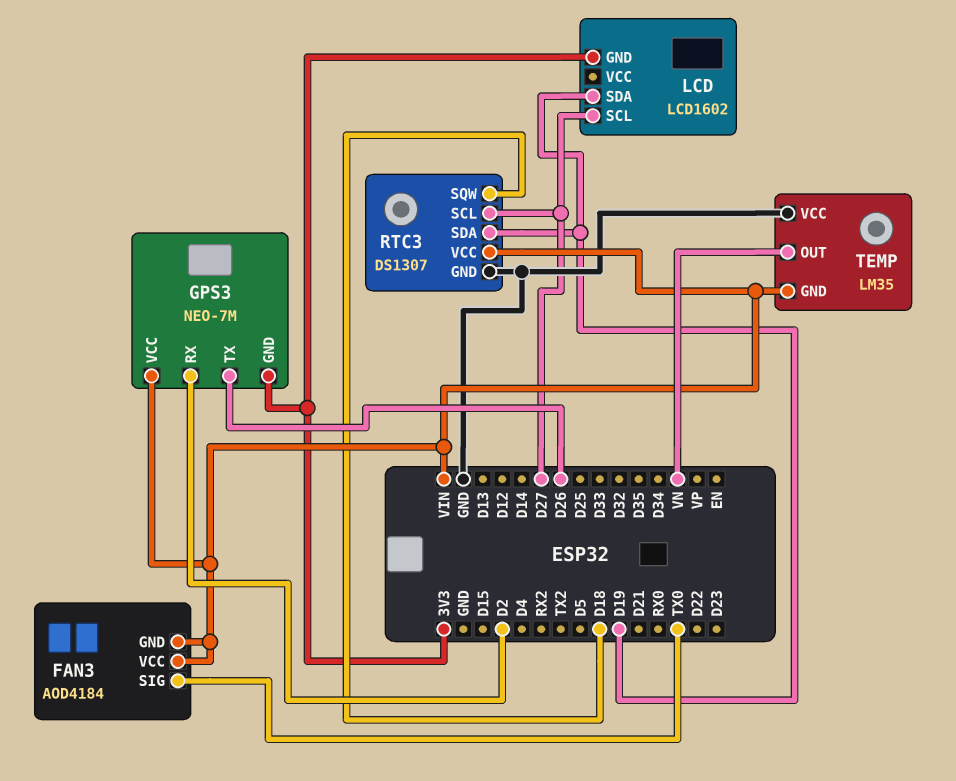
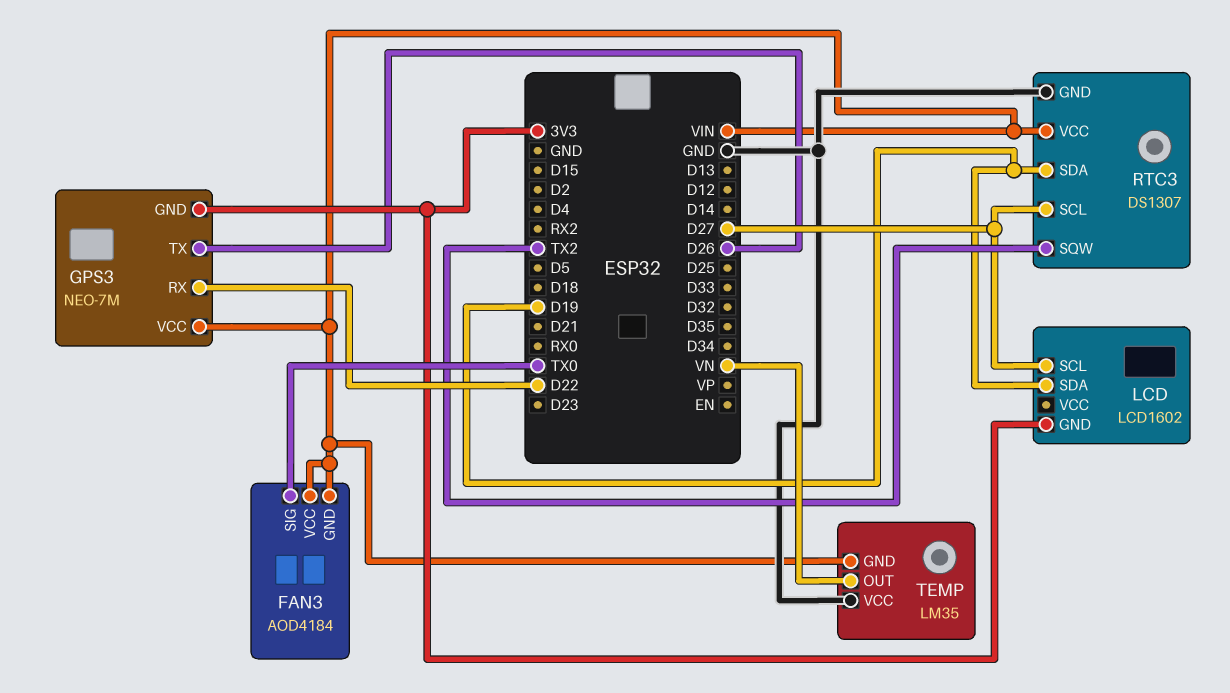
GPS3 pin RX: D2 -> D22
RTC3 pin SQW: D18 -> TX2

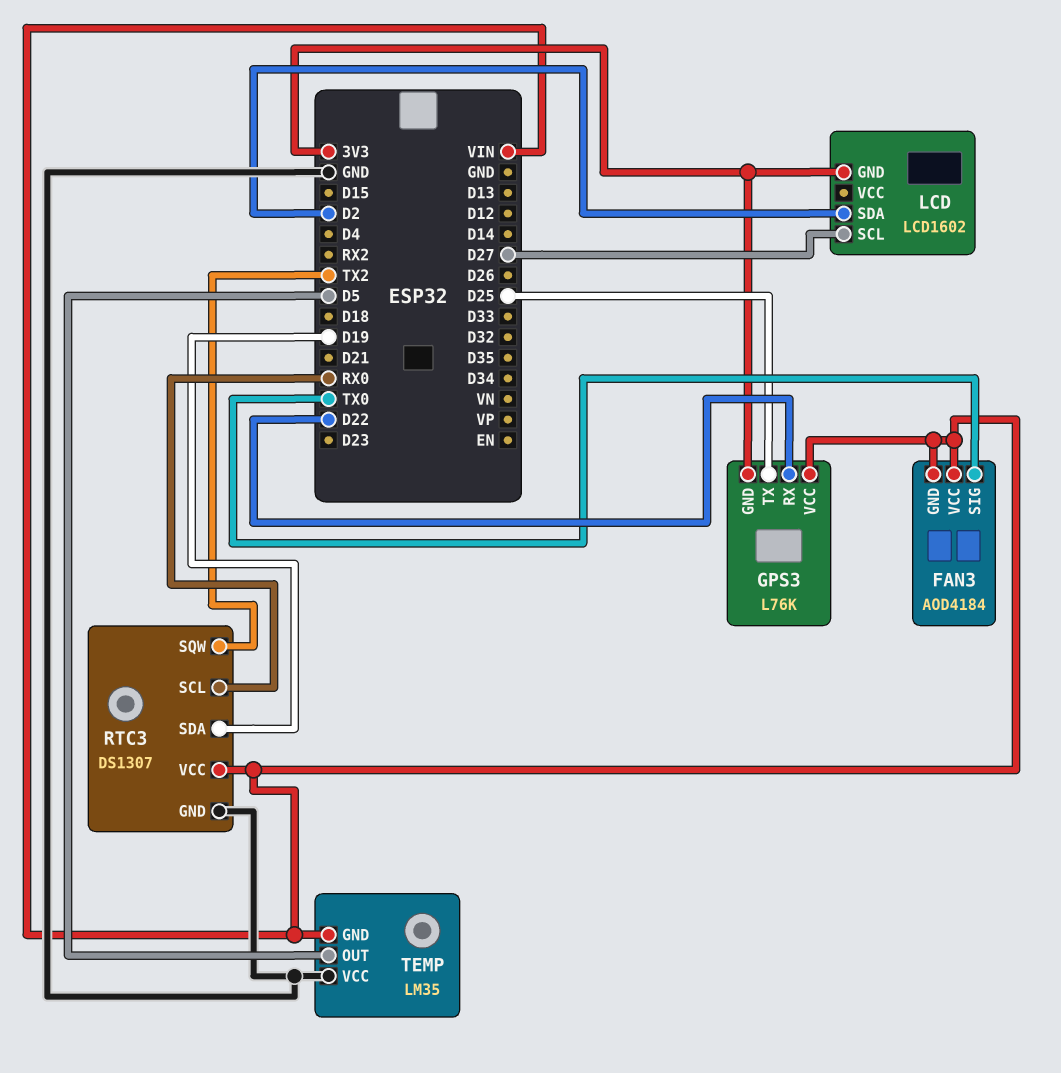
GPS3: NEO-7M -> L76K
GPS3 pin TX: D26 -> D25
LCD pin SDA: D19 -> D2
RTC3 pin SCL: D27 -> RX0
TEMP pin OUT: VN -> D5

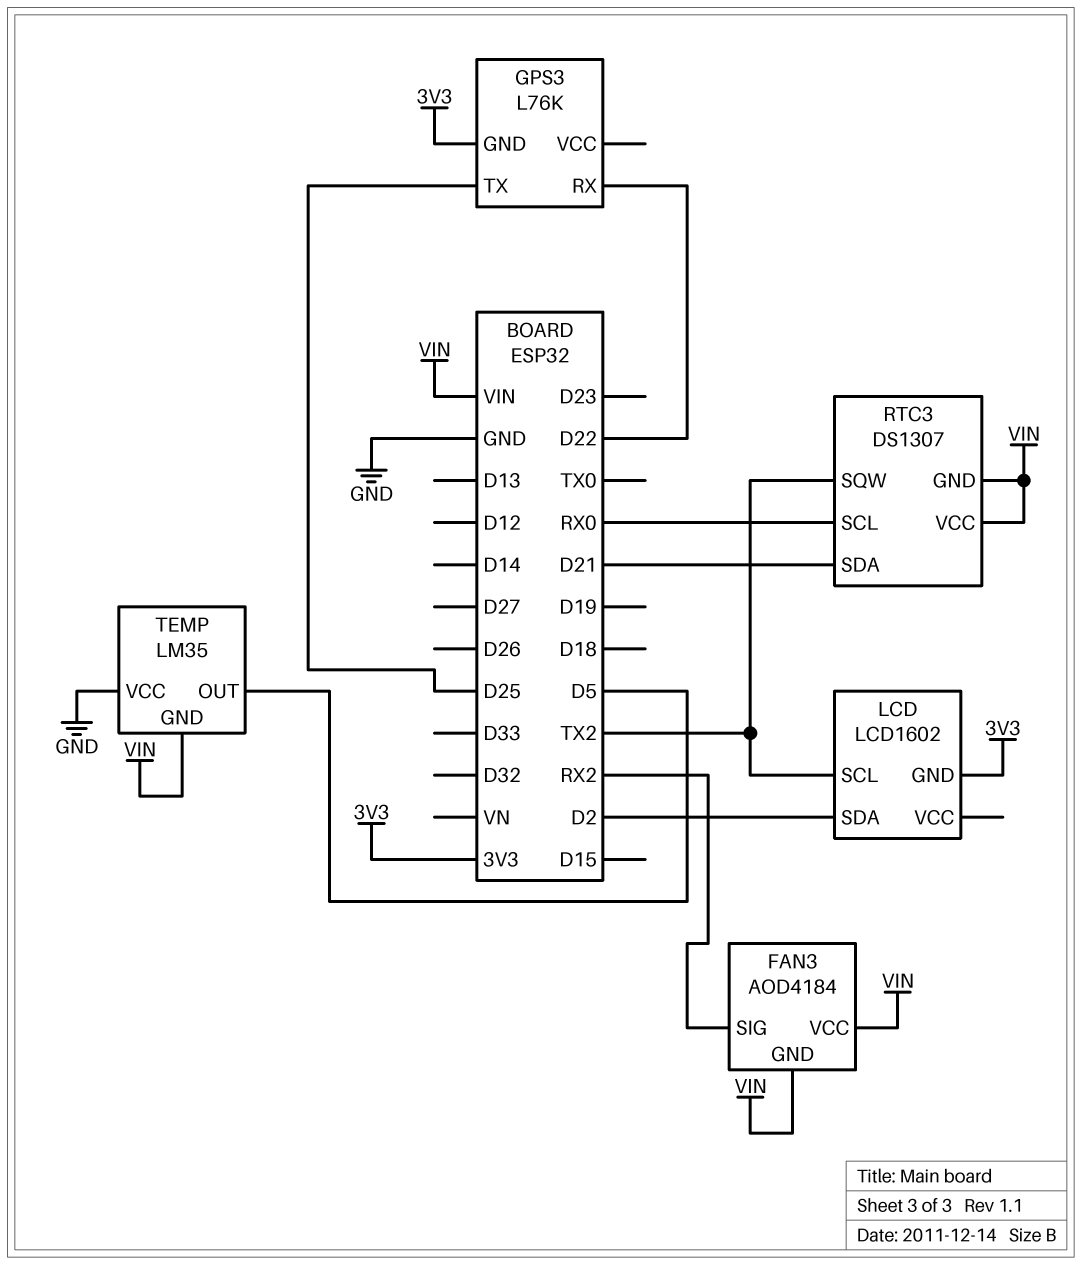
FAN3 pin SIG: TX0 -> RX2
GPS3 pin VCC: VIN -> none
LCD pin SCL: D27 -> TX2
RTC3 pin GND: GND -> VIN
RTC3 pin SDA: D19 -> D21

